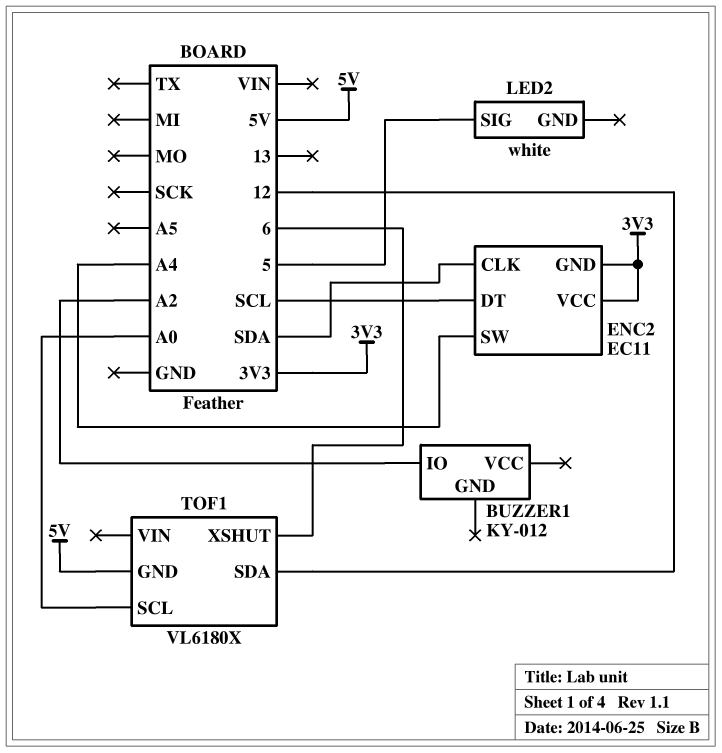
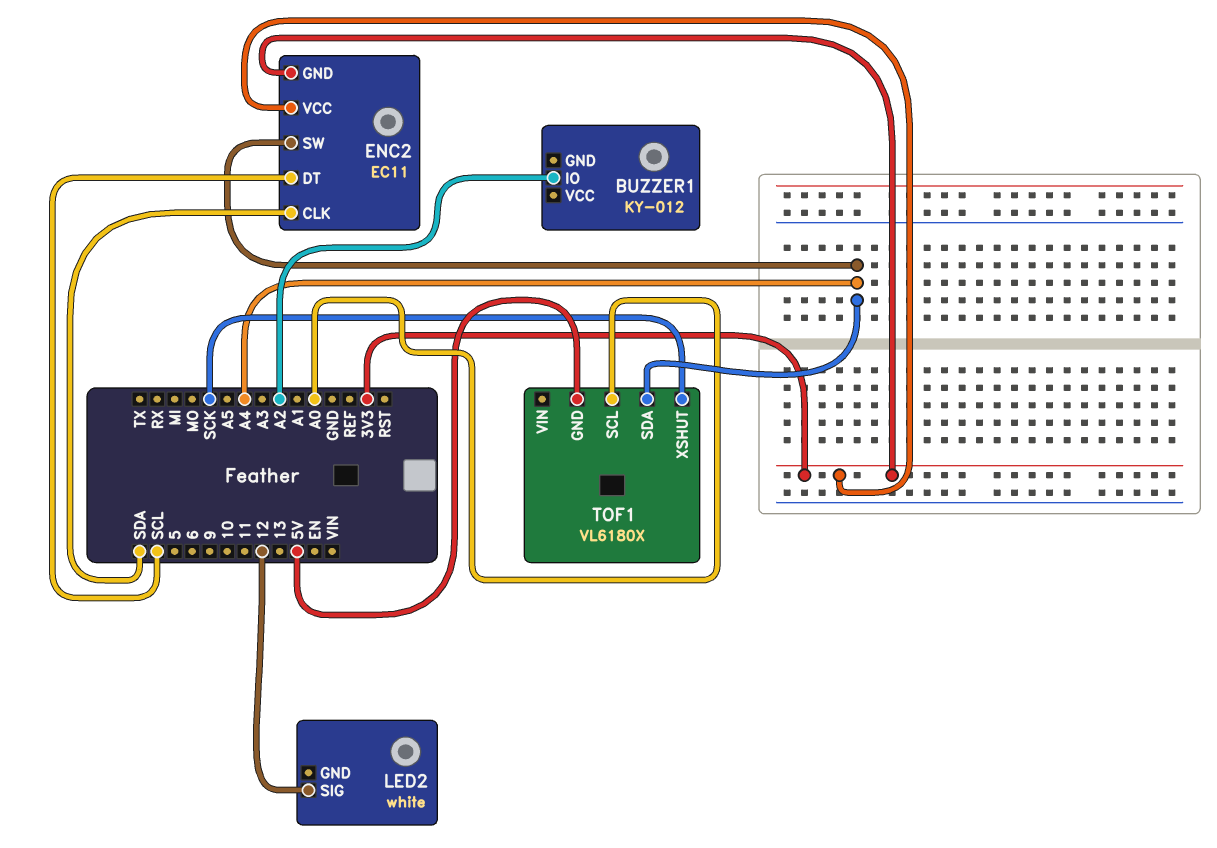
LED2 pin SIG: 5 -> 12
TOF1 pin SDA: 12 -> A4
TOF1 pin XSHUT: 6 -> SCK

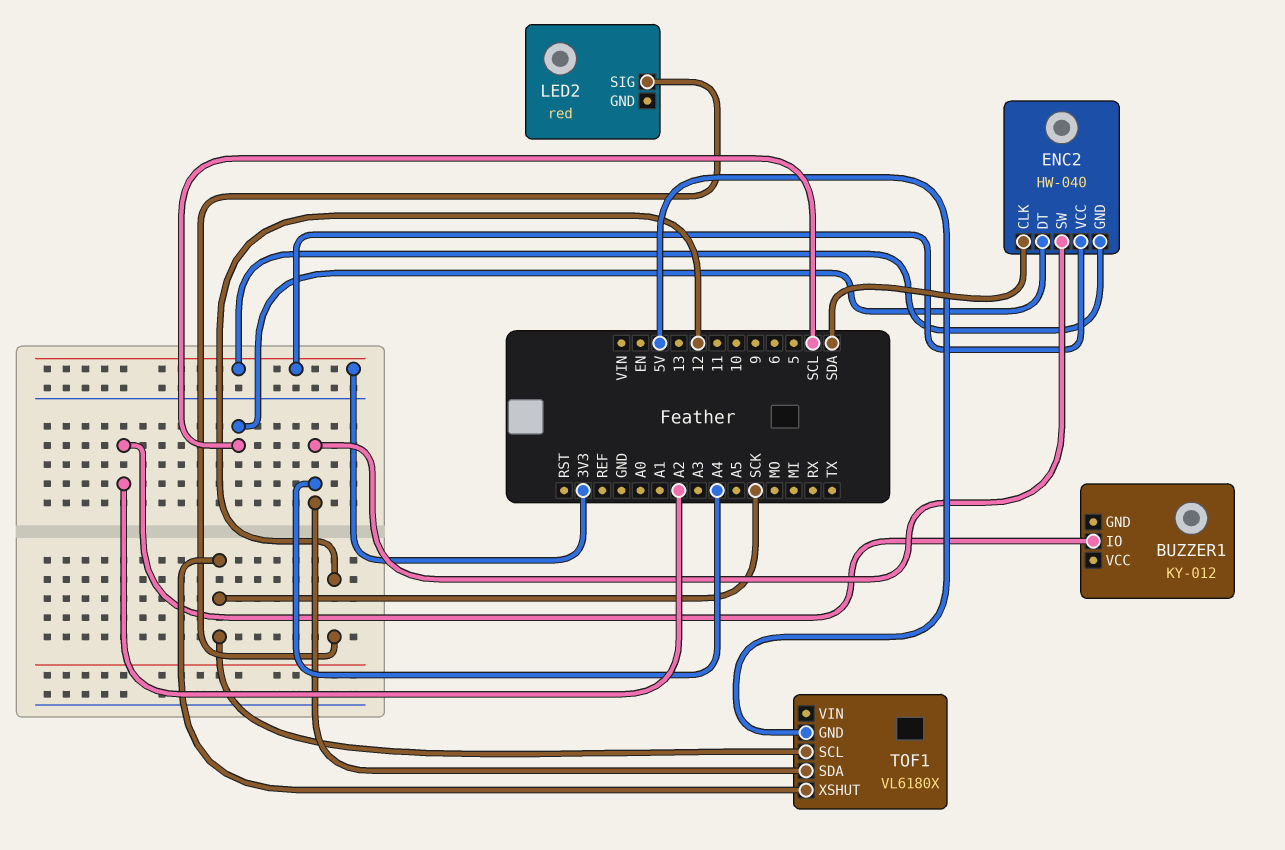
ENC2: EC11 -> HW-040
LED2: white -> red
TOF1 pin SCL: A0 -> SCK

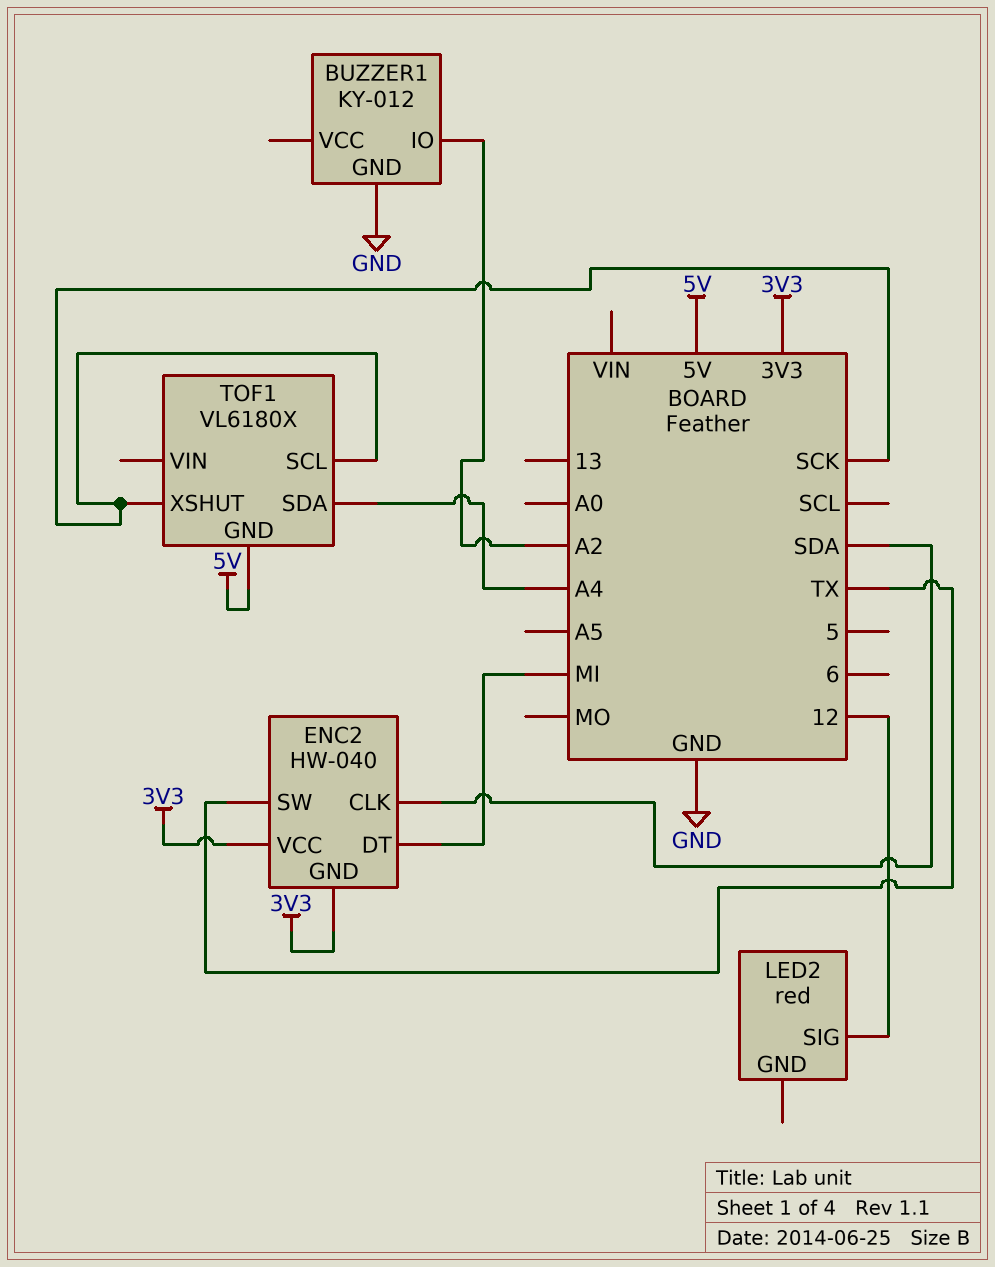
BUZZER1 pin GND: none -> GND
ENC2 pin DT: SCL -> MI
ENC2 pin SW: A4 -> TX

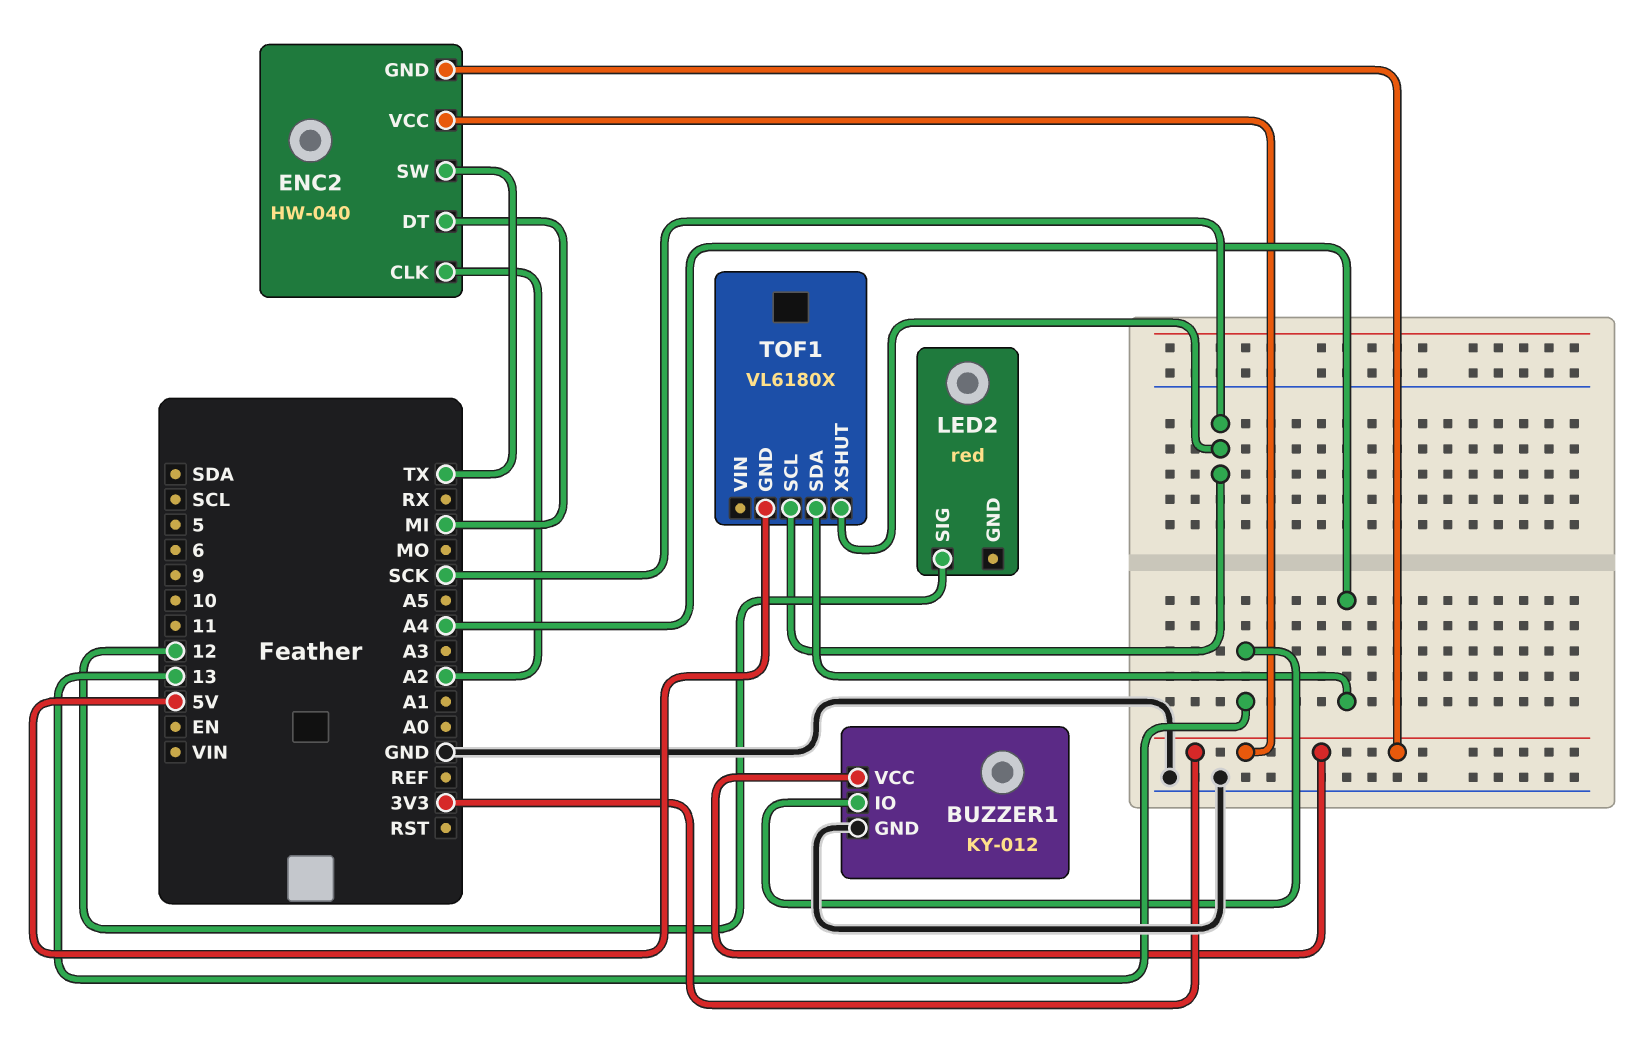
BUZZER1 pin IO: A2 -> 13
BUZZER1 pin VCC: none -> 3V3
ENC2 pin CLK: SDA -> A2

